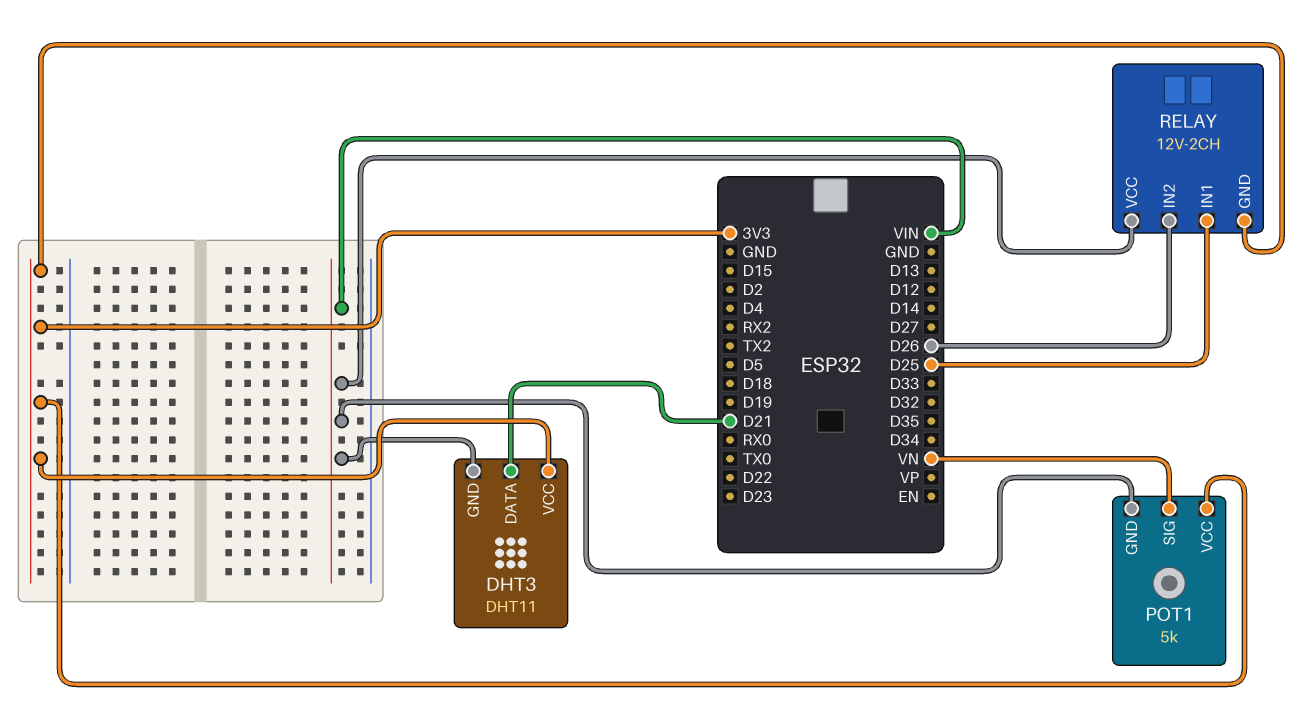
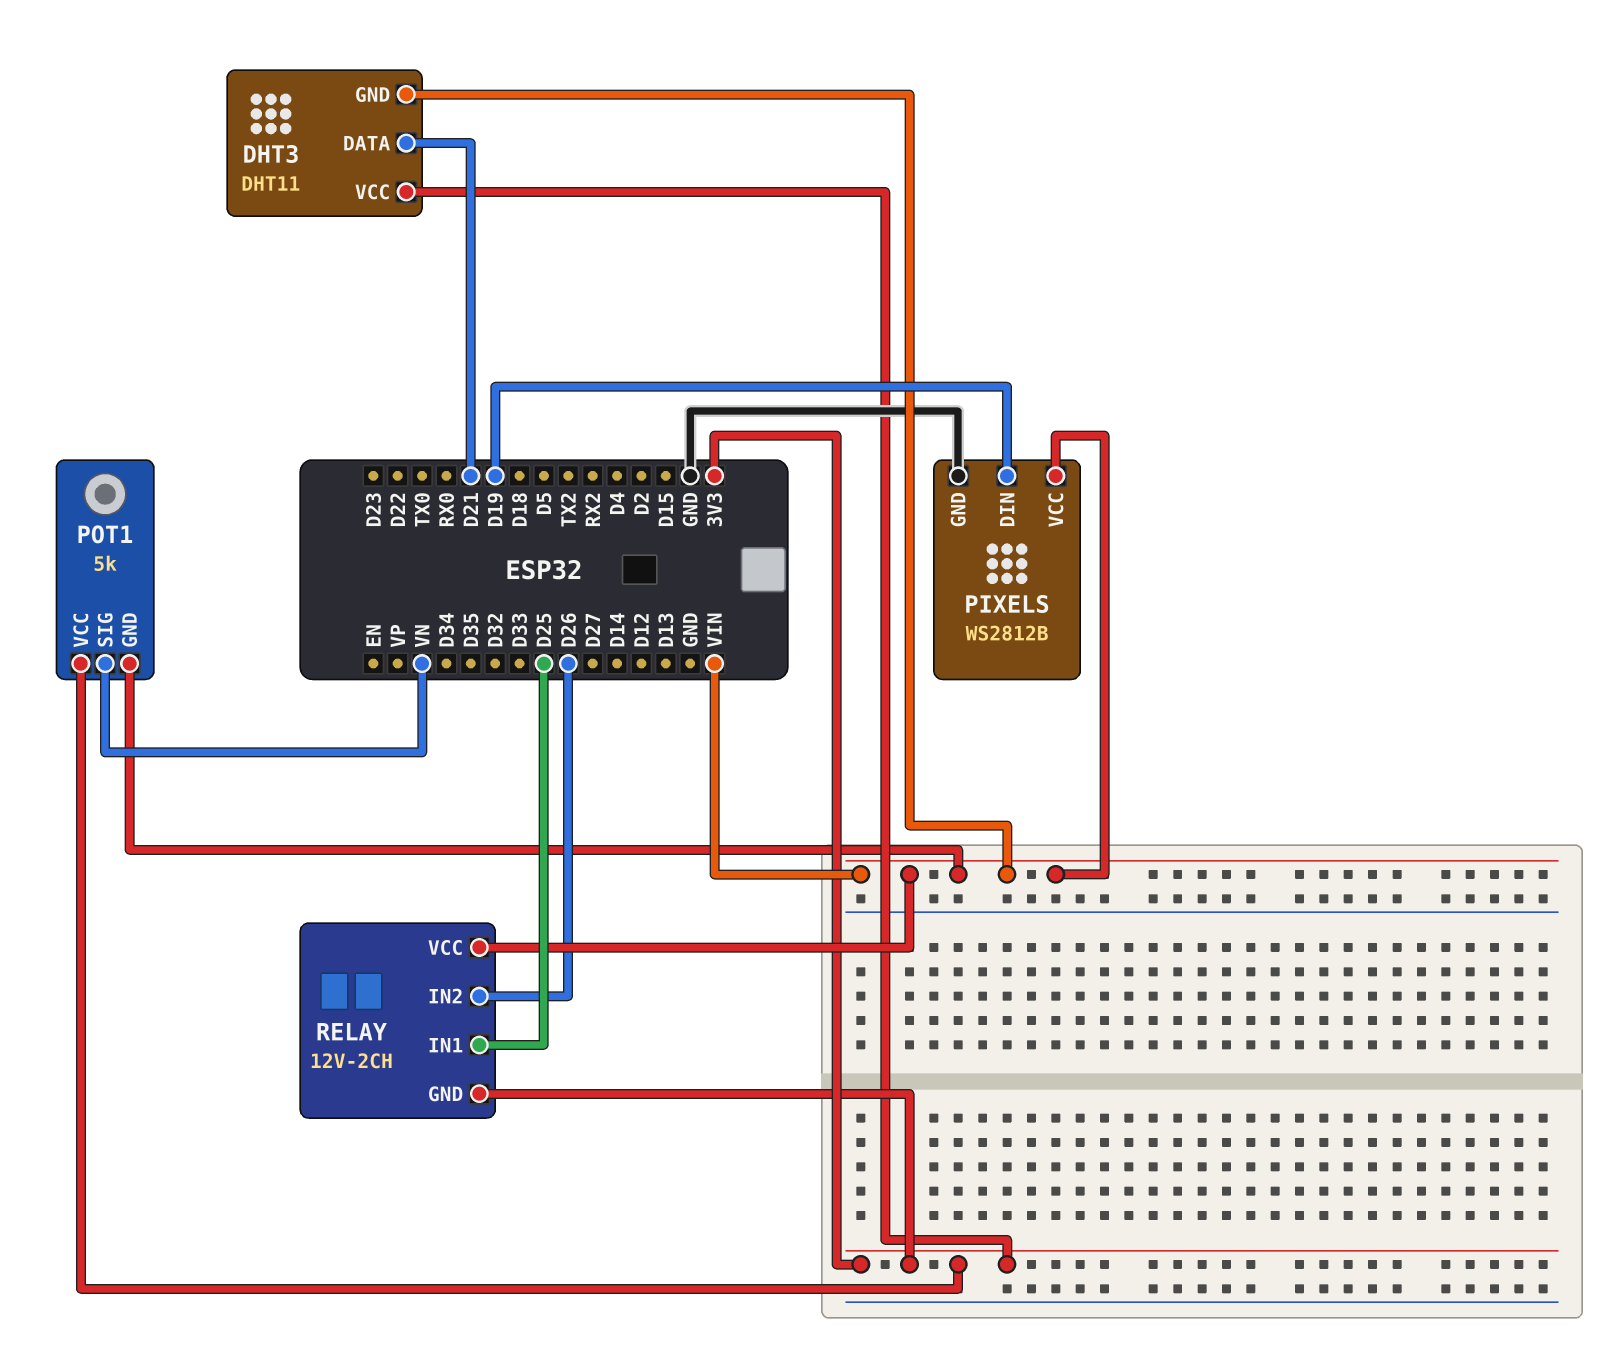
PIXELS: none -> WS2812B
PIXELS pin DIN: none -> D19
PIXELS pin GND: none -> GND
PIXELS pin VCC: none -> VIN

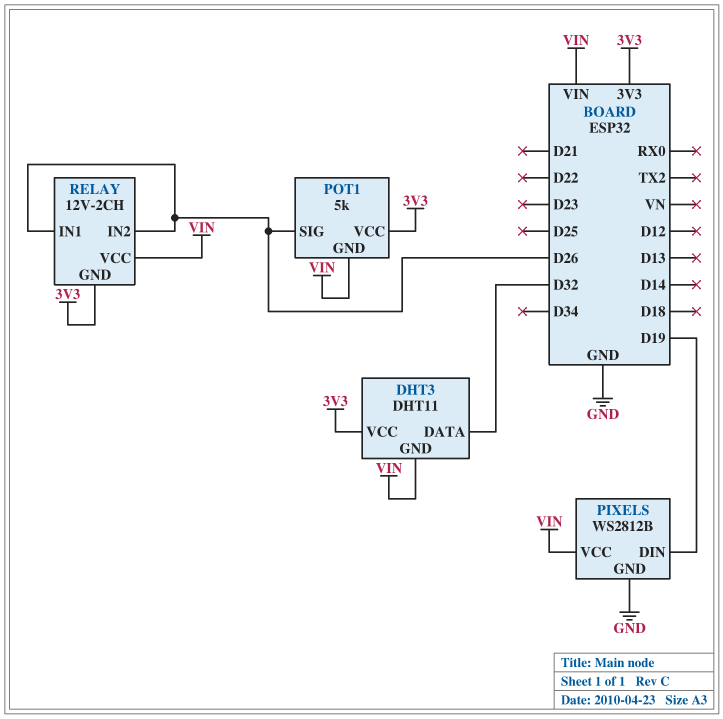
DHT3 pin DATA: D21 -> D32
POT1 pin SIG: VN -> D26
RELAY pin IN1: D25 -> D26

